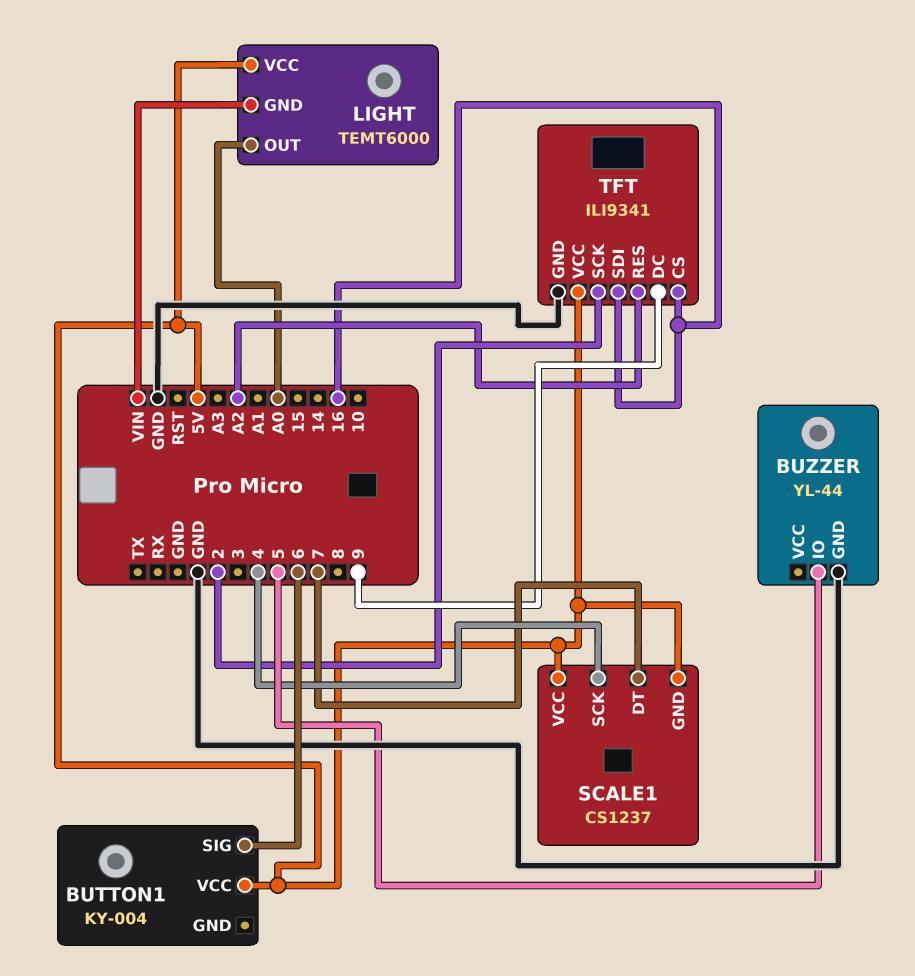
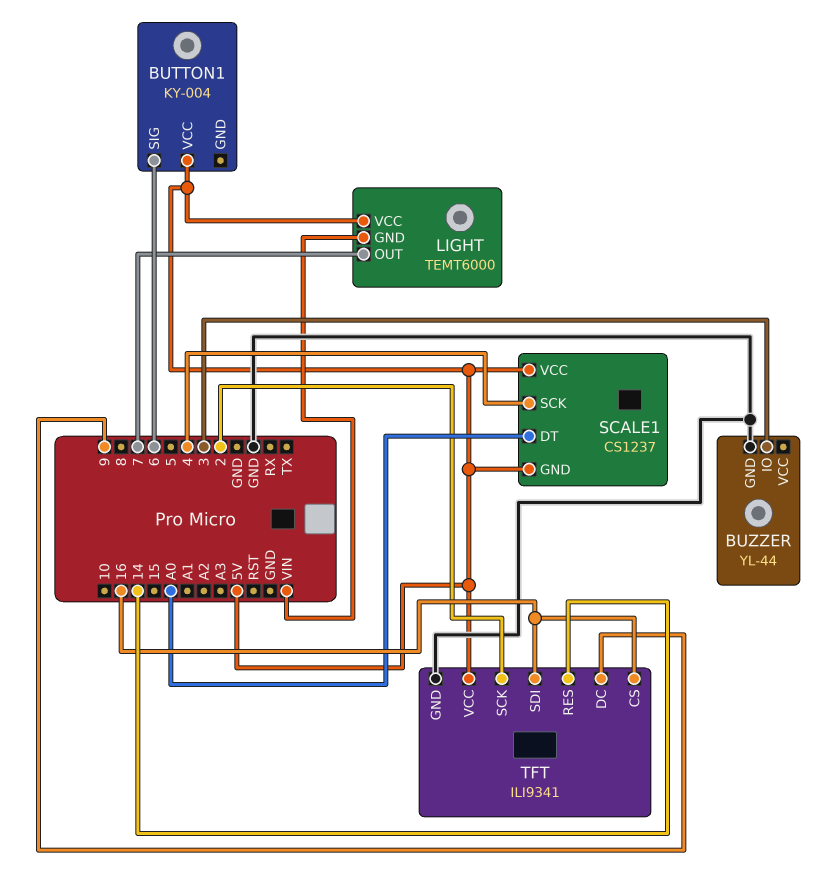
BUZZER pin IO: 5 -> 3
LIGHT pin OUT: A0 -> 7
SCALE1 pin DT: 7 -> A0
TFT pin RES: A2 -> 14

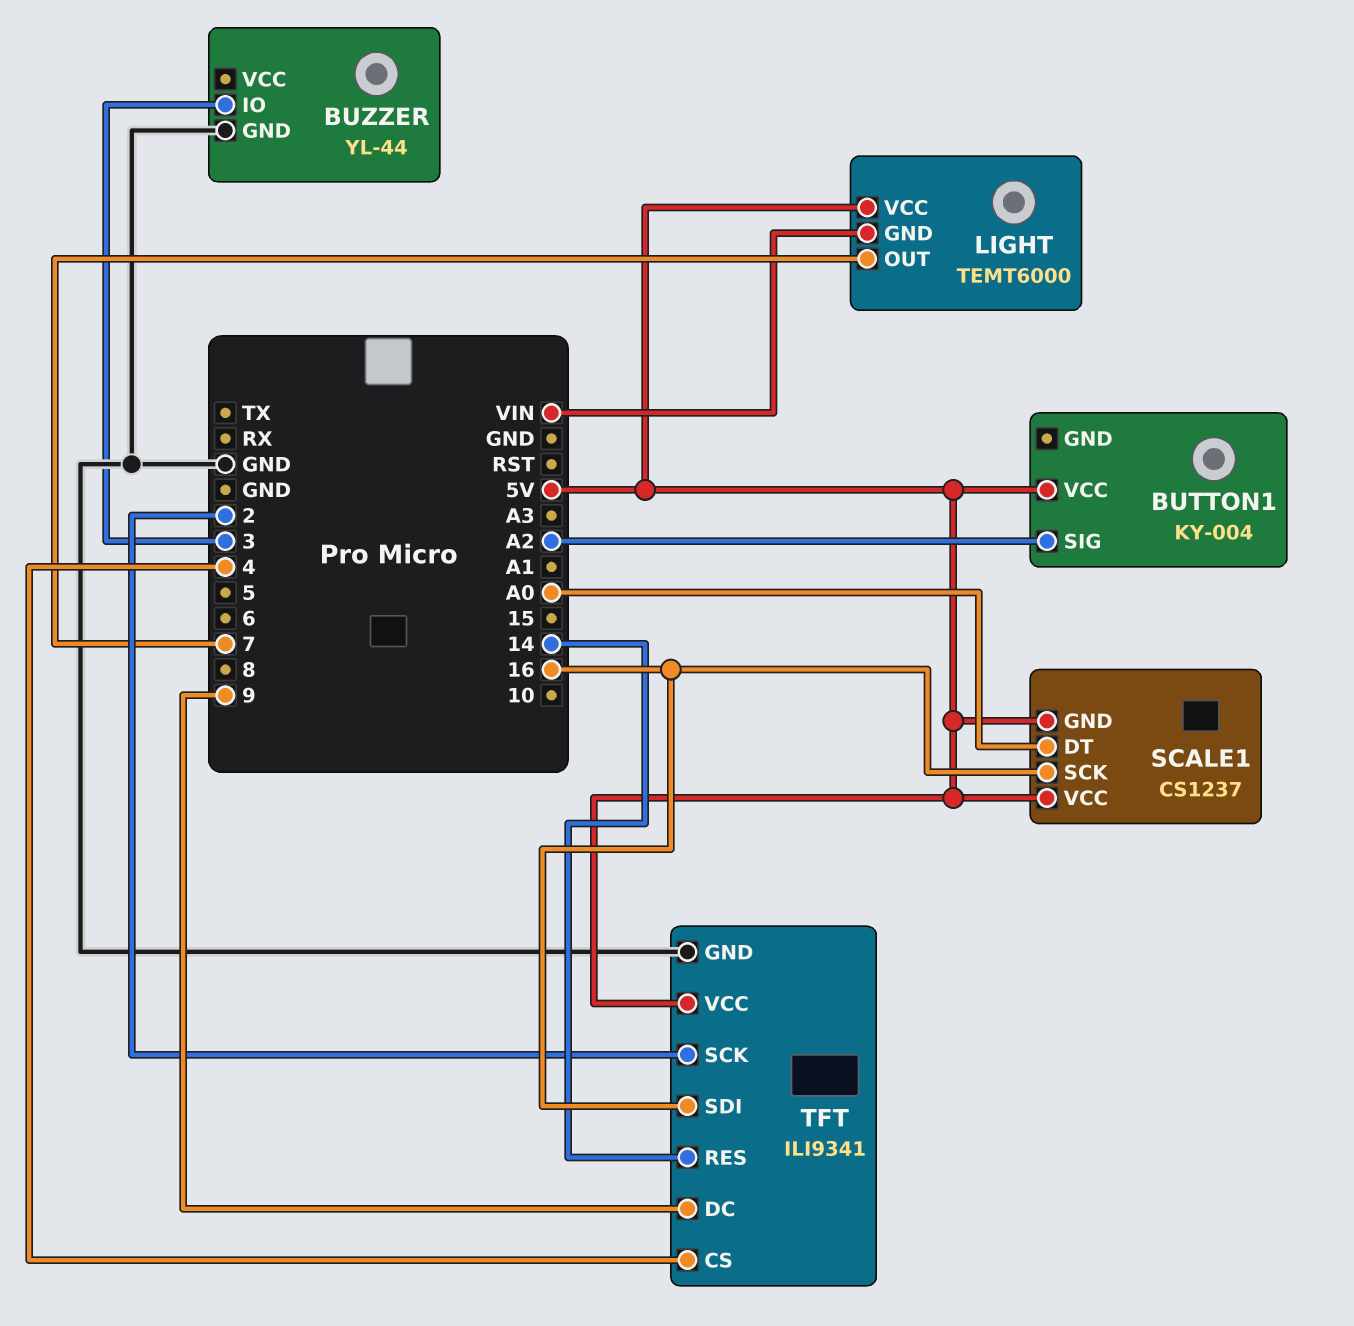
BUTTON1 pin SIG: 6 -> A2
SCALE1 pin SCK: 4 -> 16
TFT pin CS: 16 -> 4

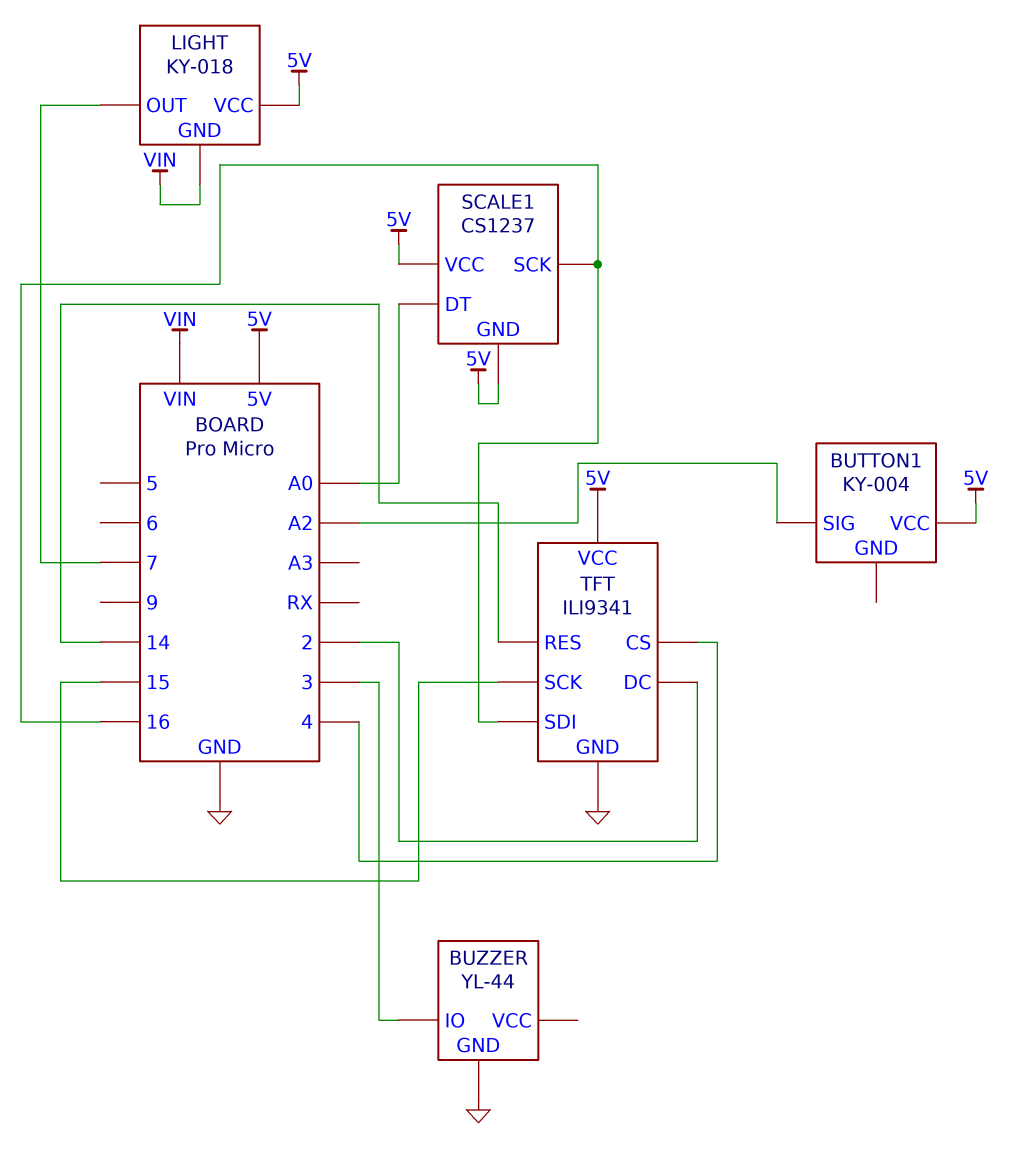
LIGHT: TEMT6000 -> KY-018
TFT pin DC: 9 -> 2
TFT pin SCK: 2 -> 15

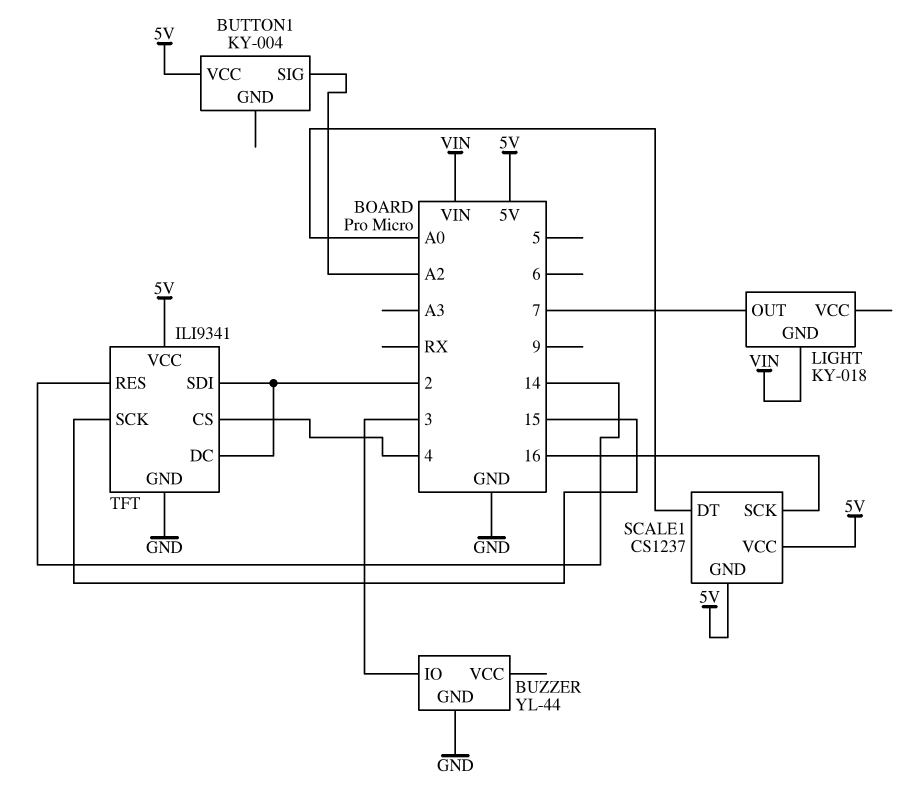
LIGHT pin VCC: 5V -> none
TFT pin SDI: 16 -> 2

